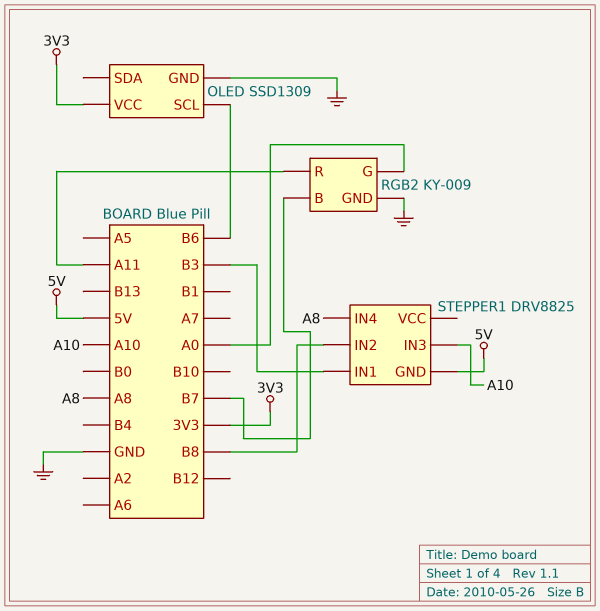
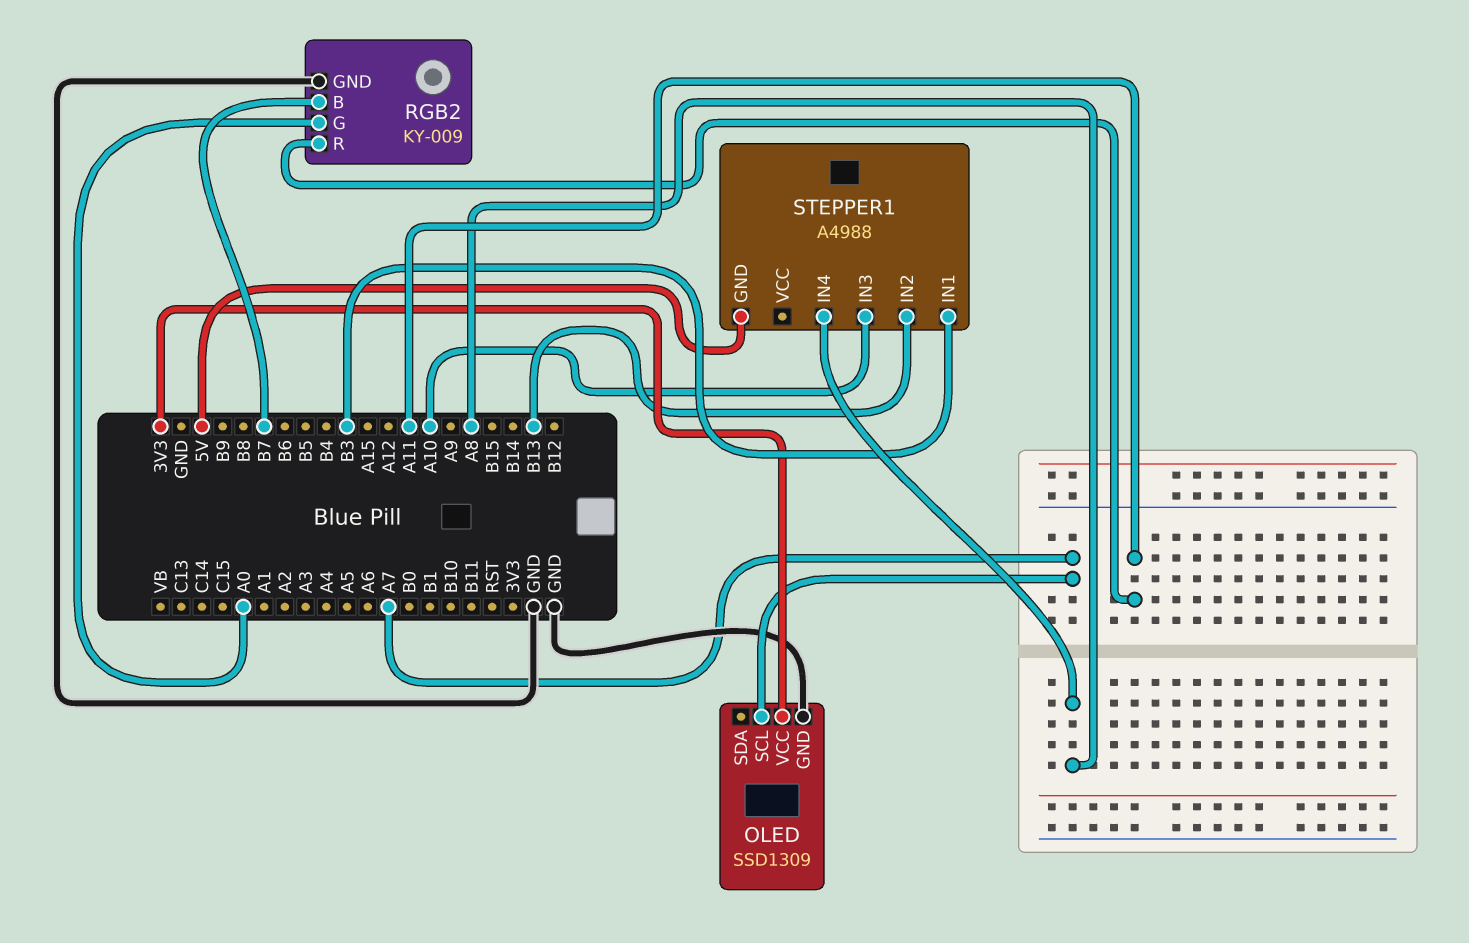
OLED pin SCL: B6 -> A7
STEPPER1: DRV8825 -> A4988
STEPPER1 pin IN2: B8 -> B13

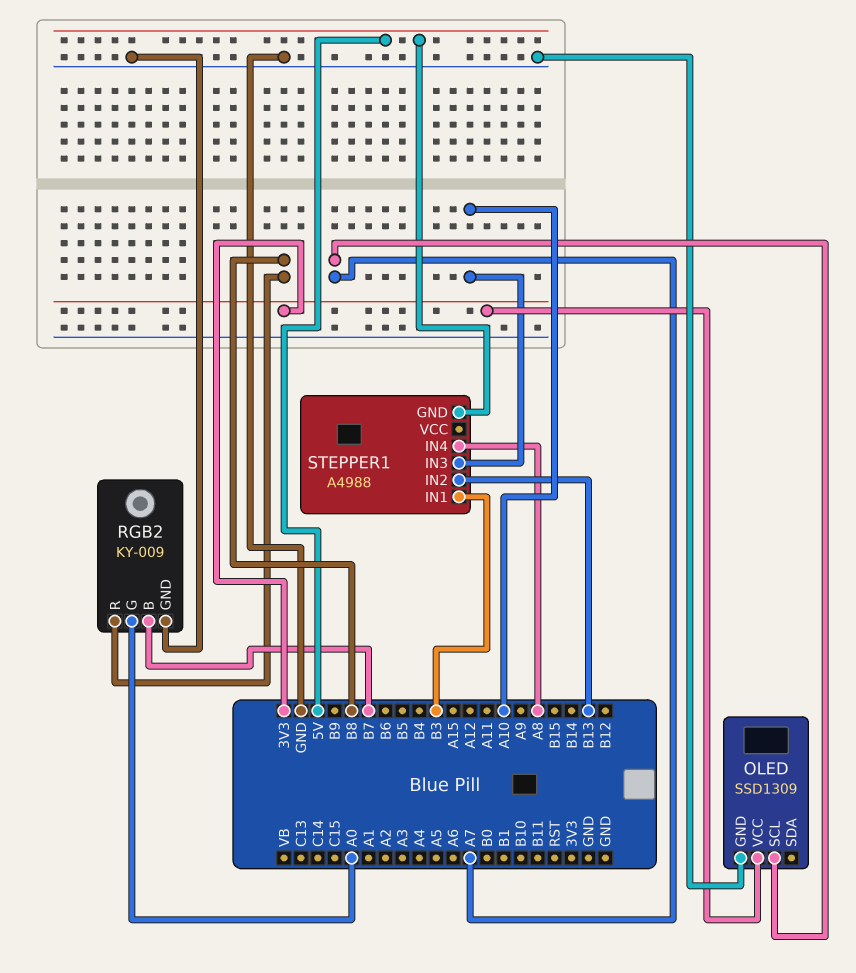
RGB2 pin R: A11 -> B8

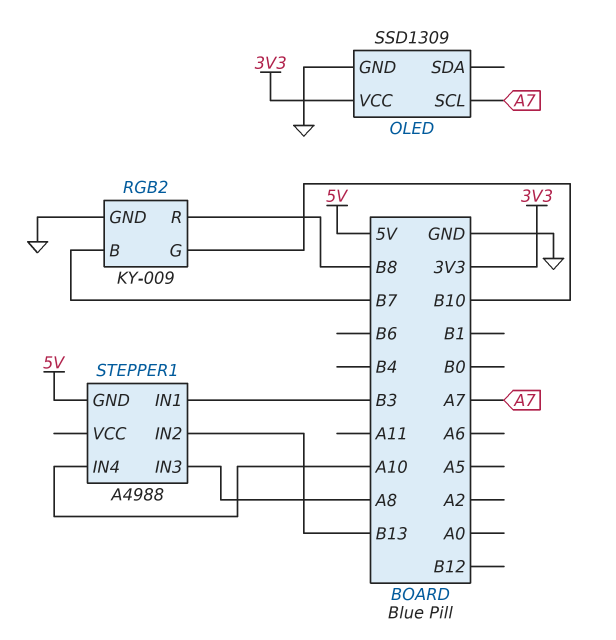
RGB2 pin G: A0 -> B10
STEPPER1 pin IN3: A10 -> A8
STEPPER1 pin IN4: A8 -> A10

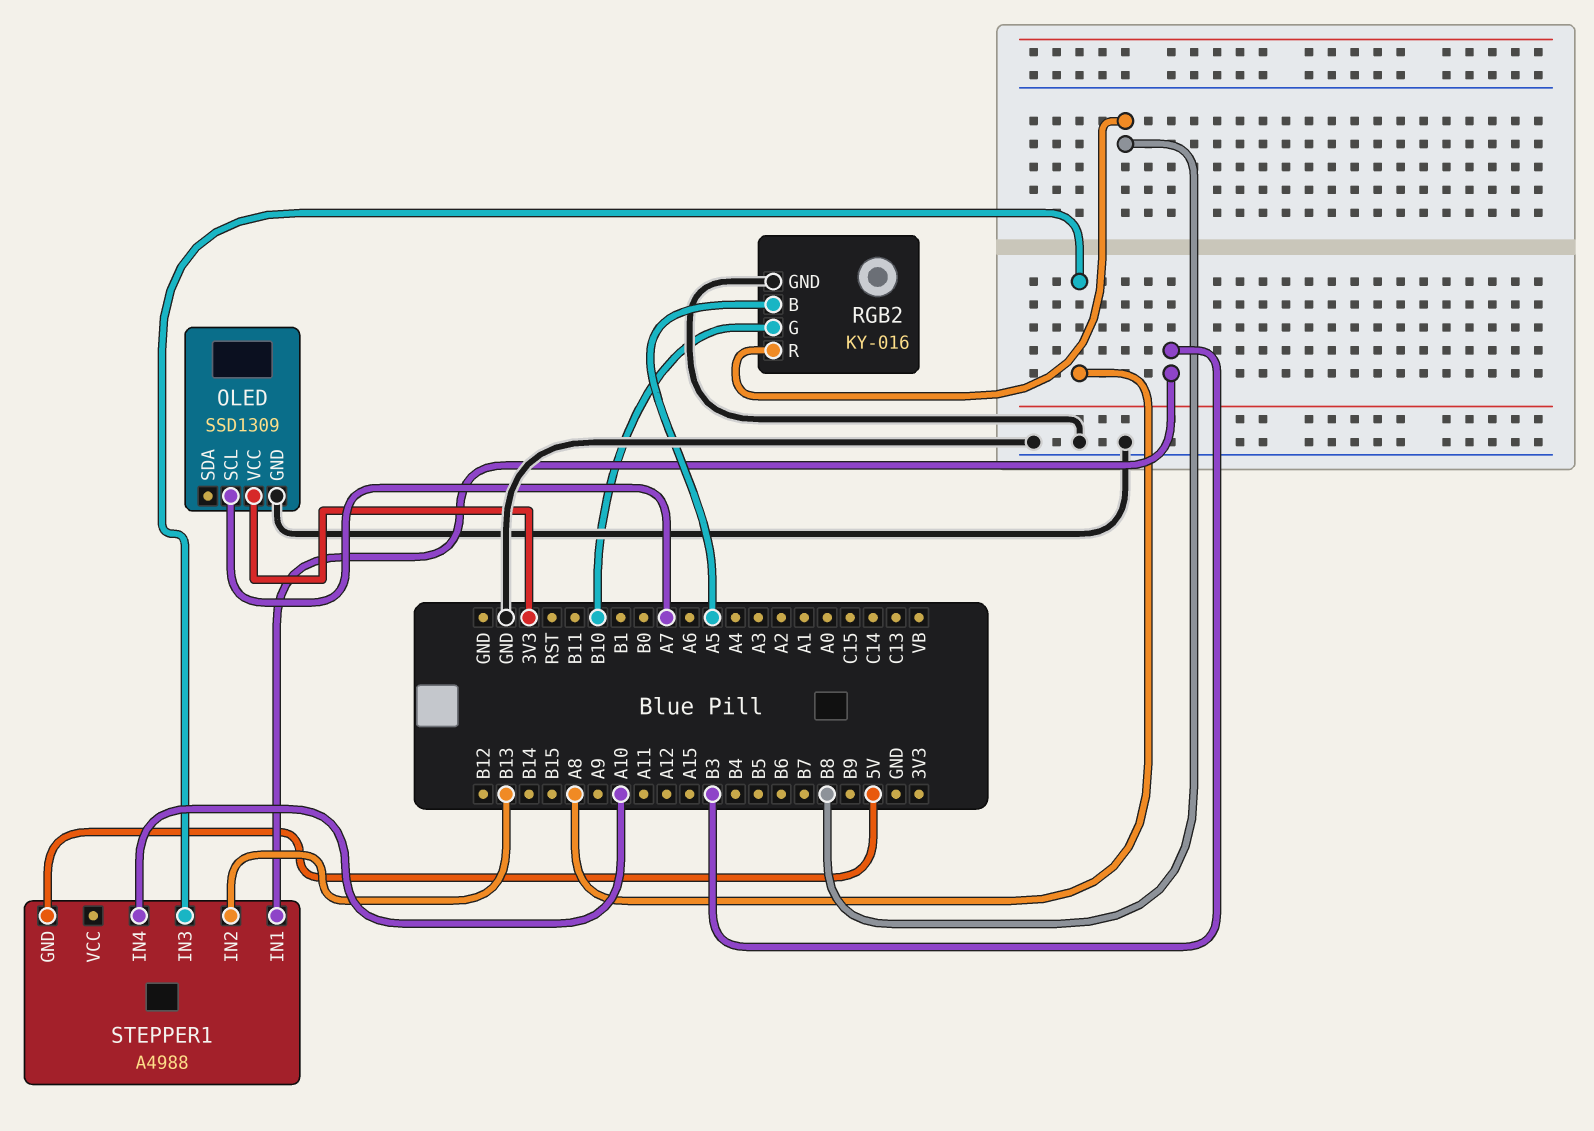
RGB2: KY-009 -> KY-016
RGB2 pin B: B7 -> A5

